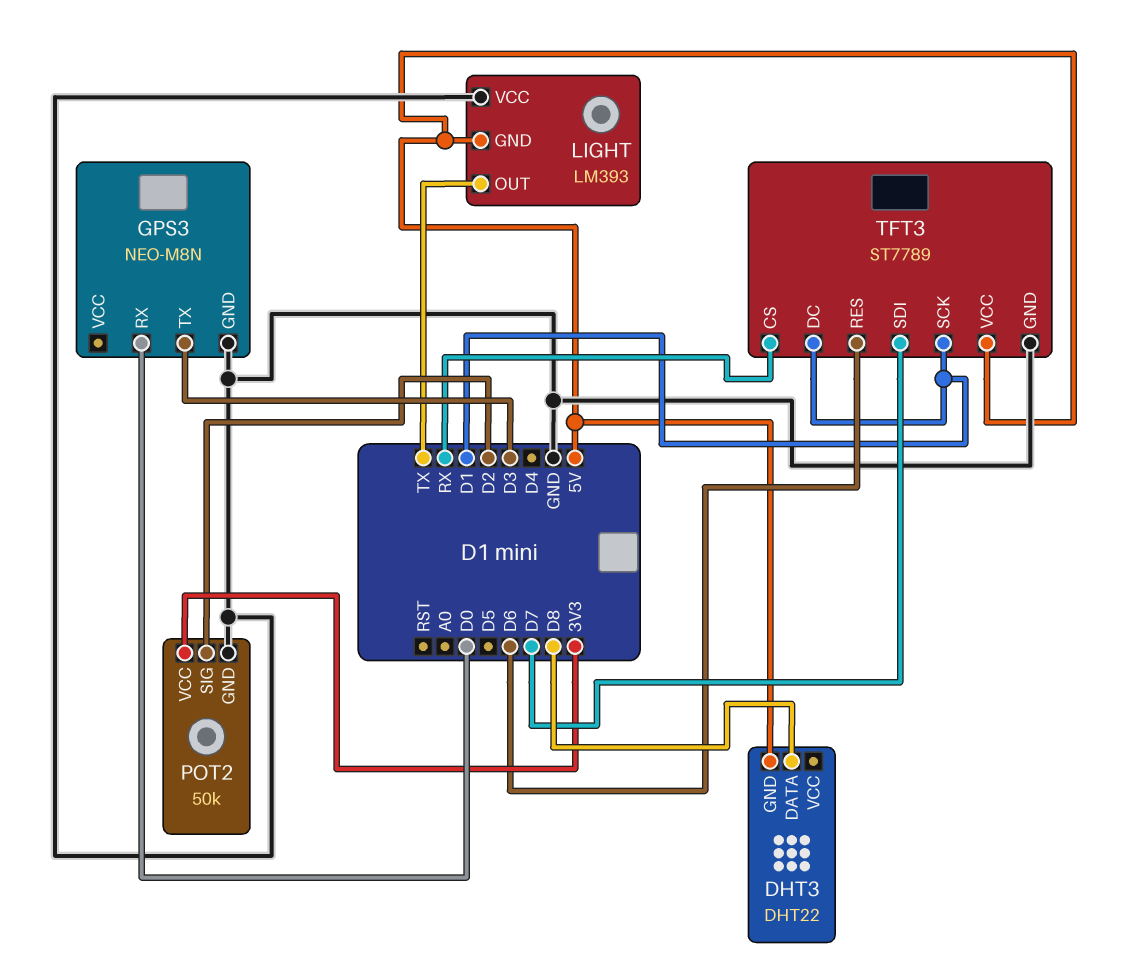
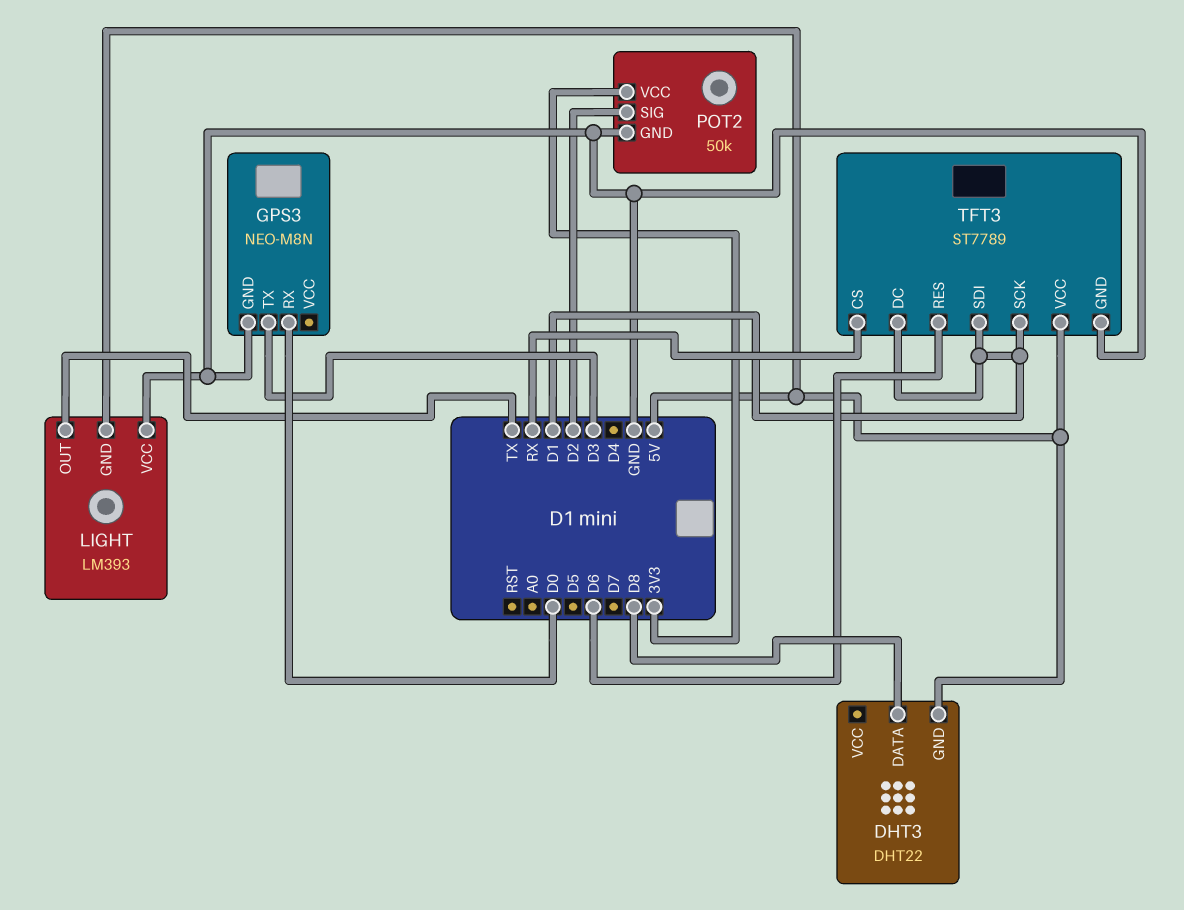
TFT3 pin SDI: D7 -> D1

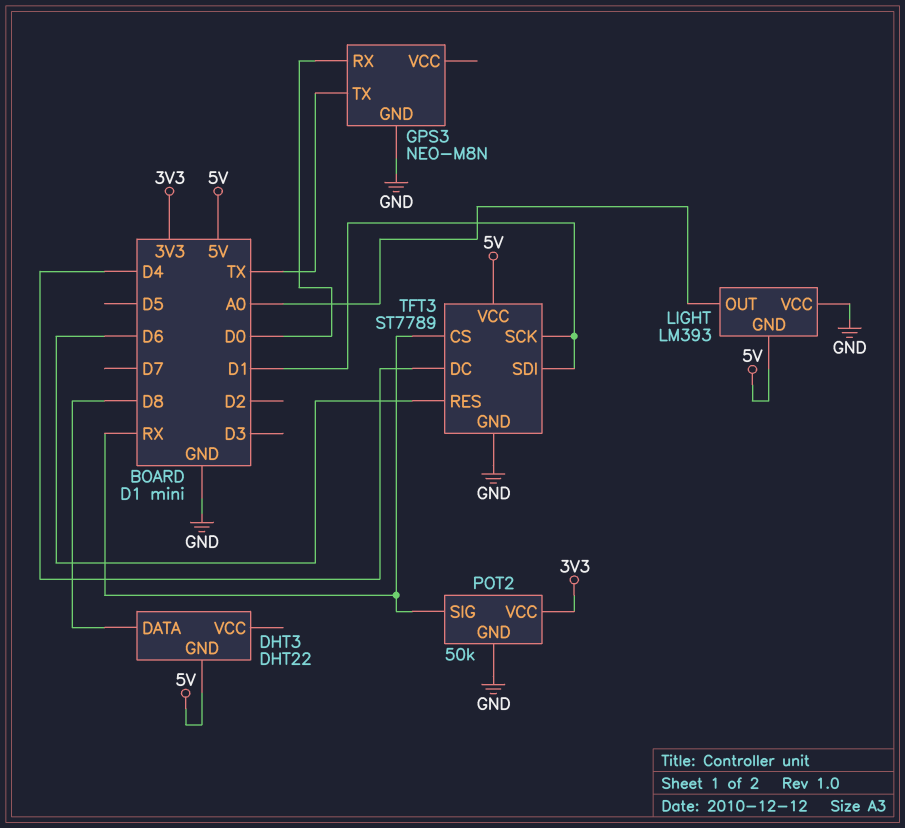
GPS3 pin TX: D3 -> TX
LIGHT pin OUT: TX -> A0
POT2 pin SIG: D2 -> RX
TFT3 pin DC: D1 -> D4

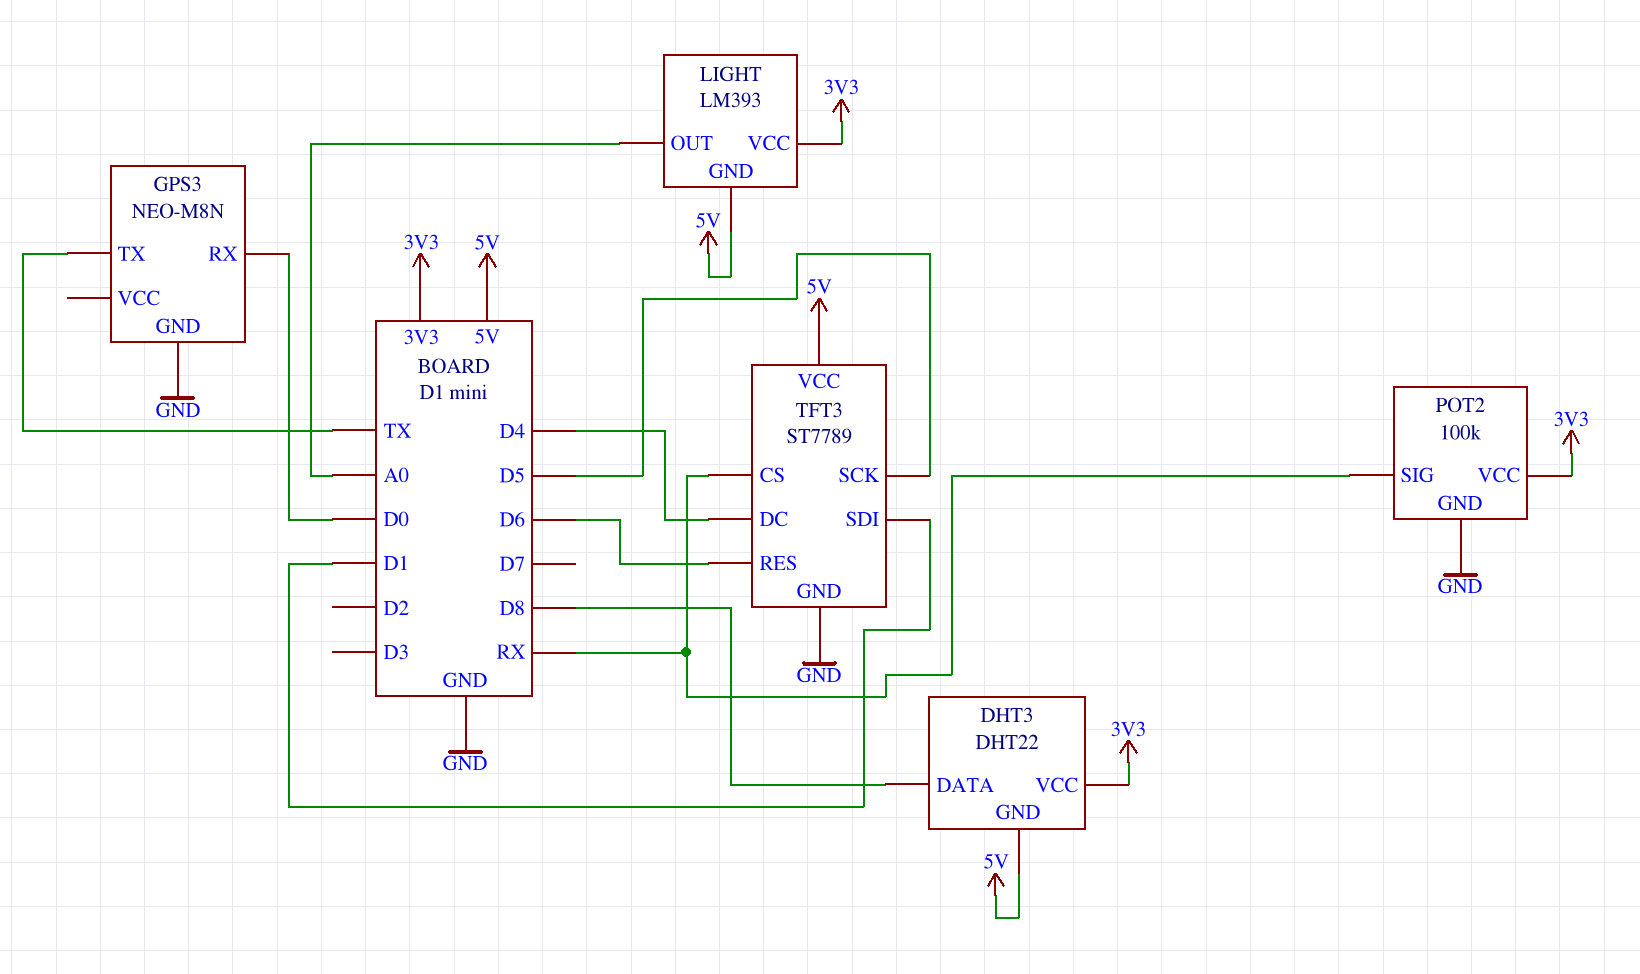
DHT3 pin VCC: none -> 3V3
LIGHT pin VCC: GND -> 3V3
POT2: 50k -> 100k
TFT3 pin SCK: D1 -> D5

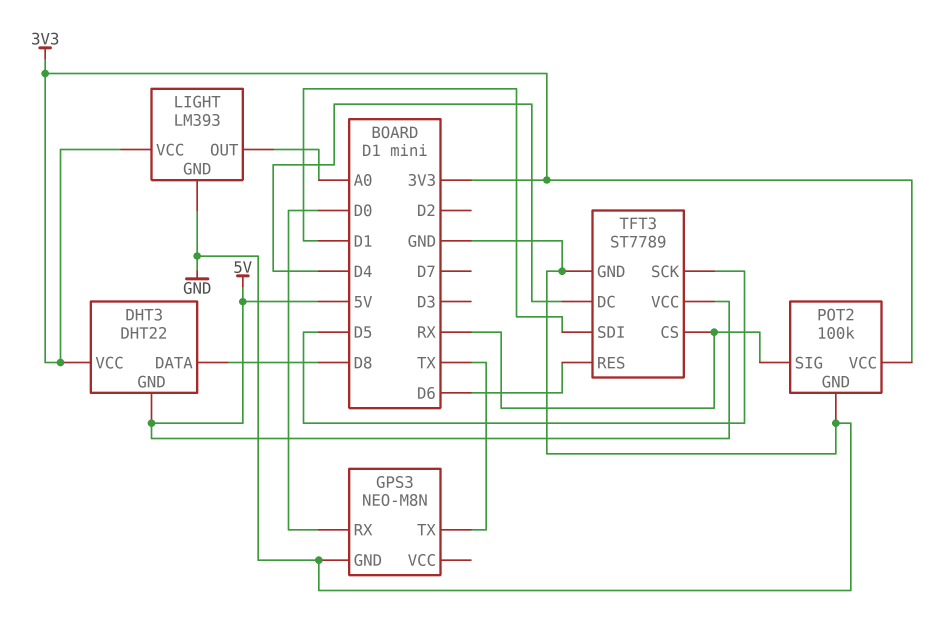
LIGHT pin GND: 5V -> GND

